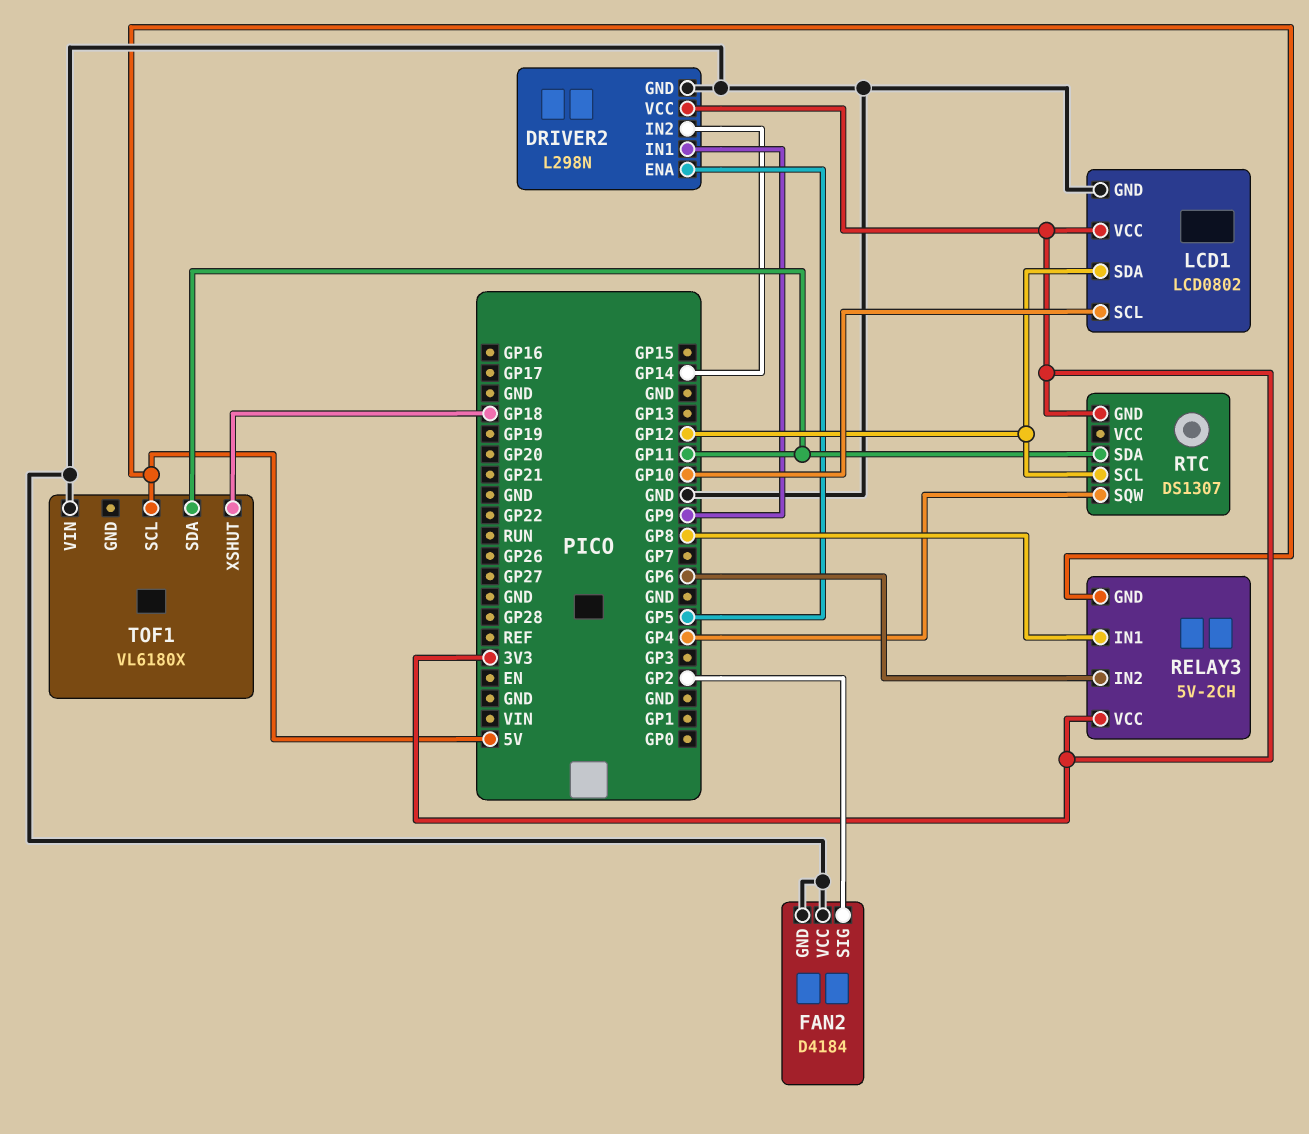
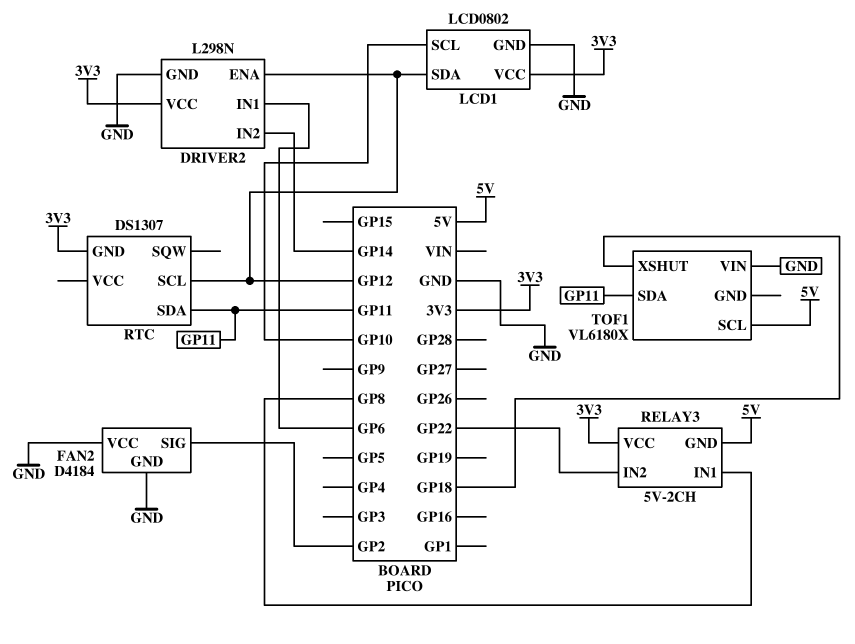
DRIVER2 pin ENA: GP5 -> GP12
DRIVER2 pin IN1: GP9 -> GP6
RELAY3 pin IN2: GP6 -> GP22
RTC pin SQW: GP4 -> none

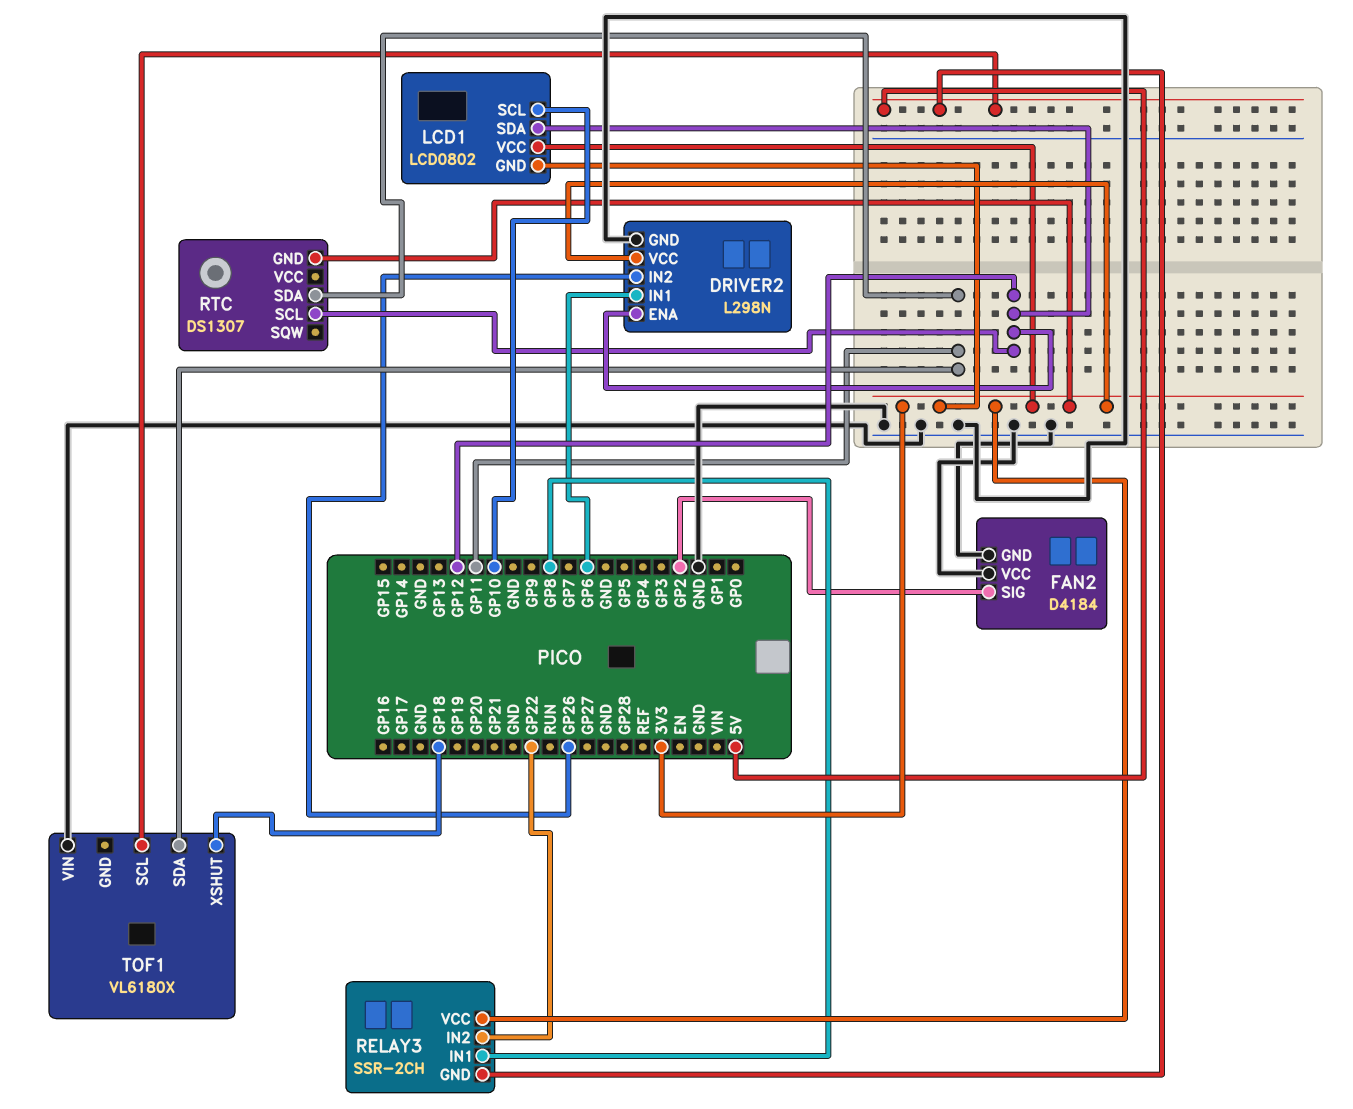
DRIVER2 pin IN2: GP14 -> GP26
LCD1 pin GND: GND -> 3V3
RELAY3: 5V-2CH -> SSR-2CH

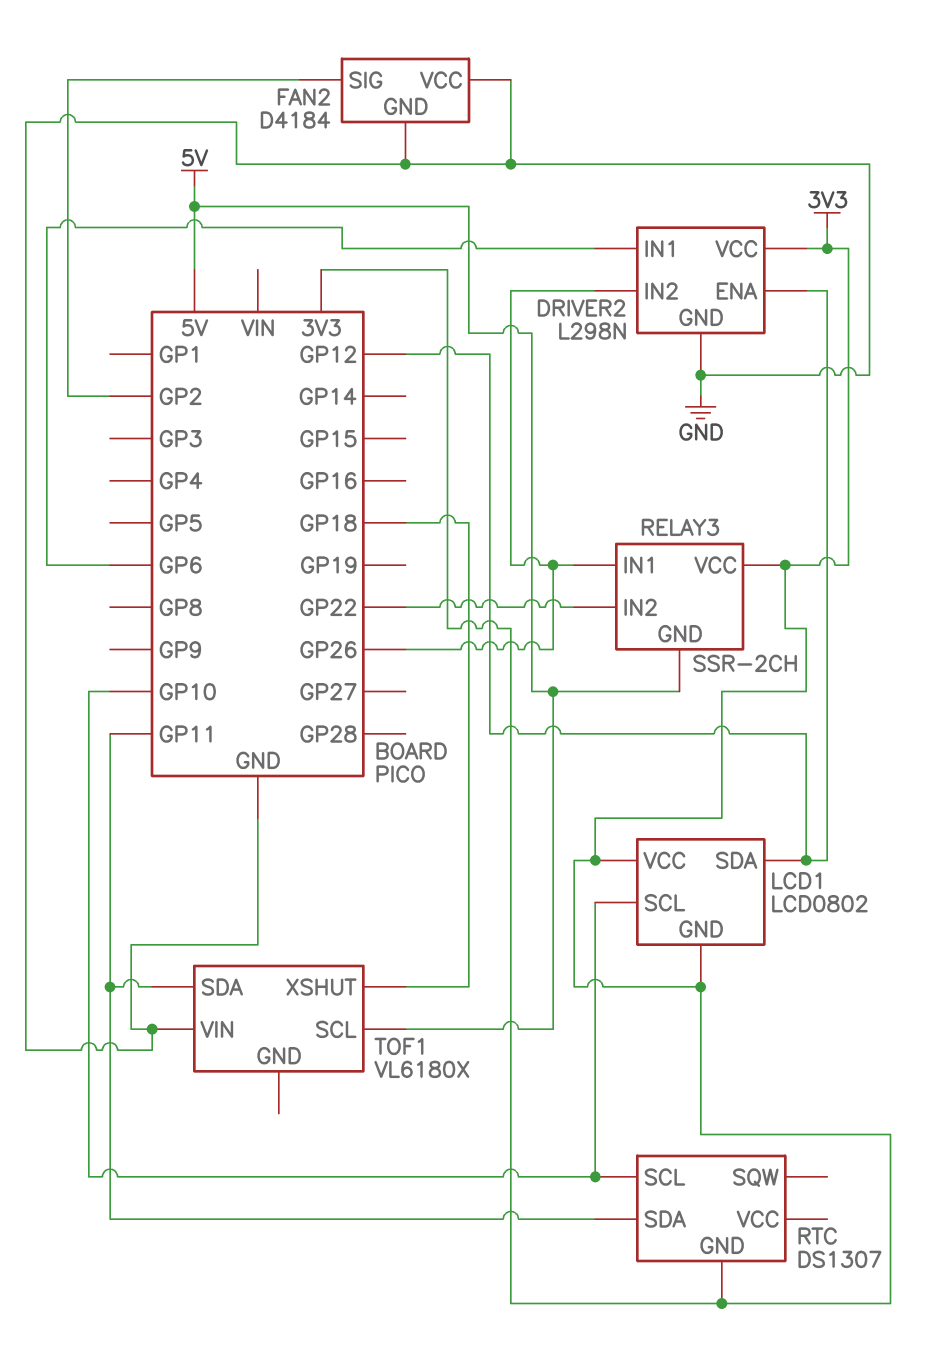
RELAY3 pin IN1: GP8 -> GP26
RTC pin SCL: GP12 -> GP10

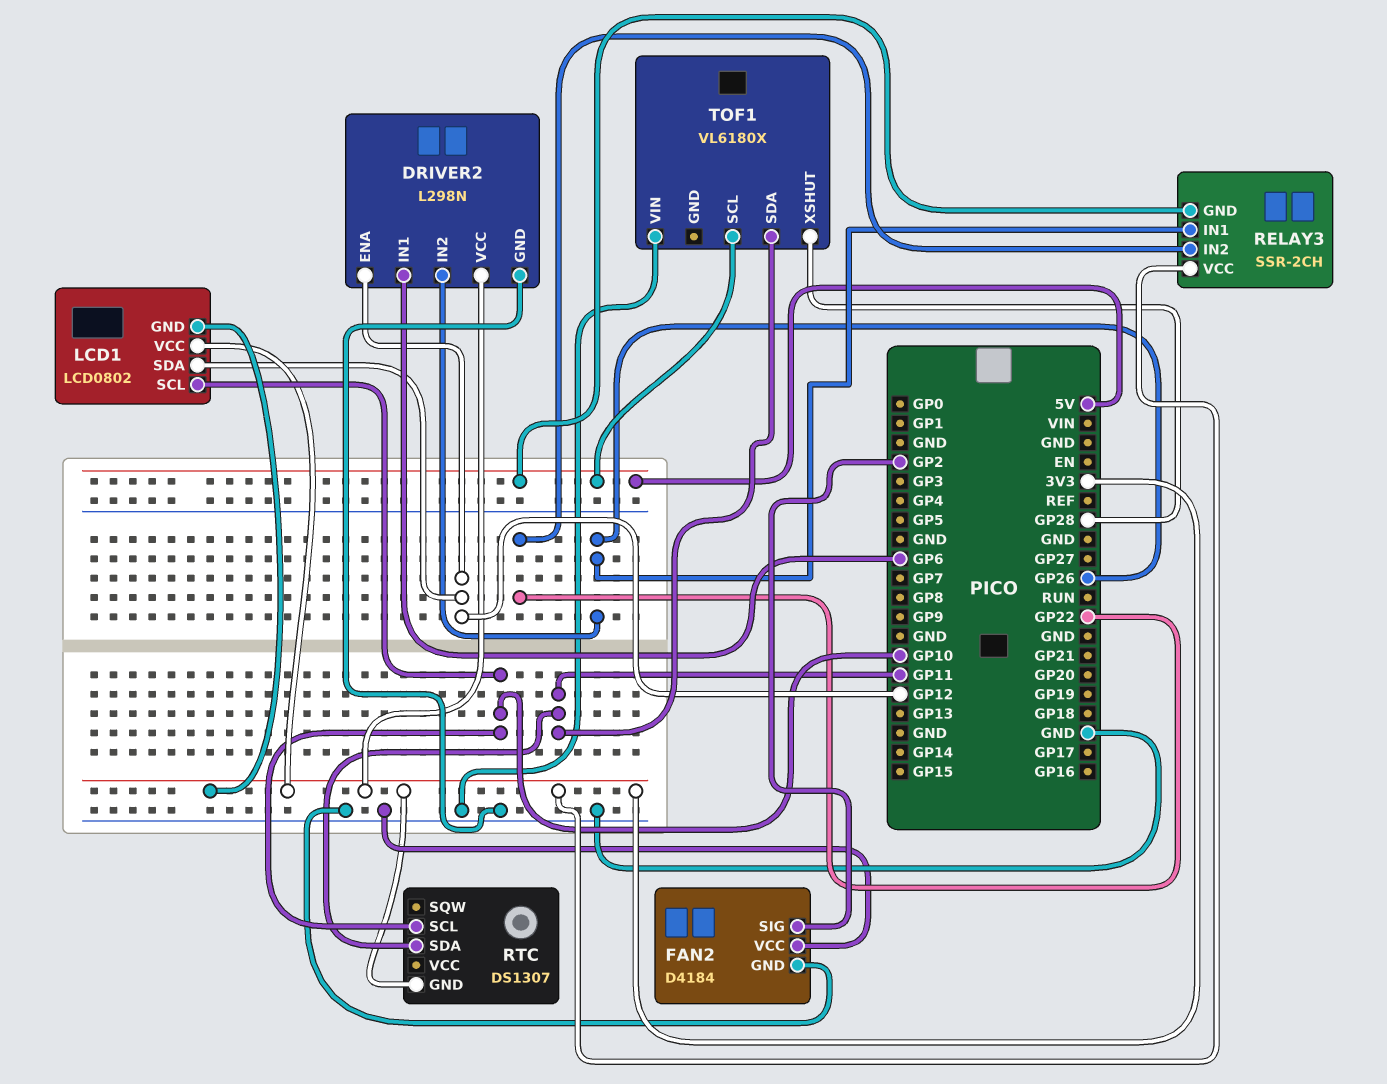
TOF1 pin XSHUT: GP18 -> GP28

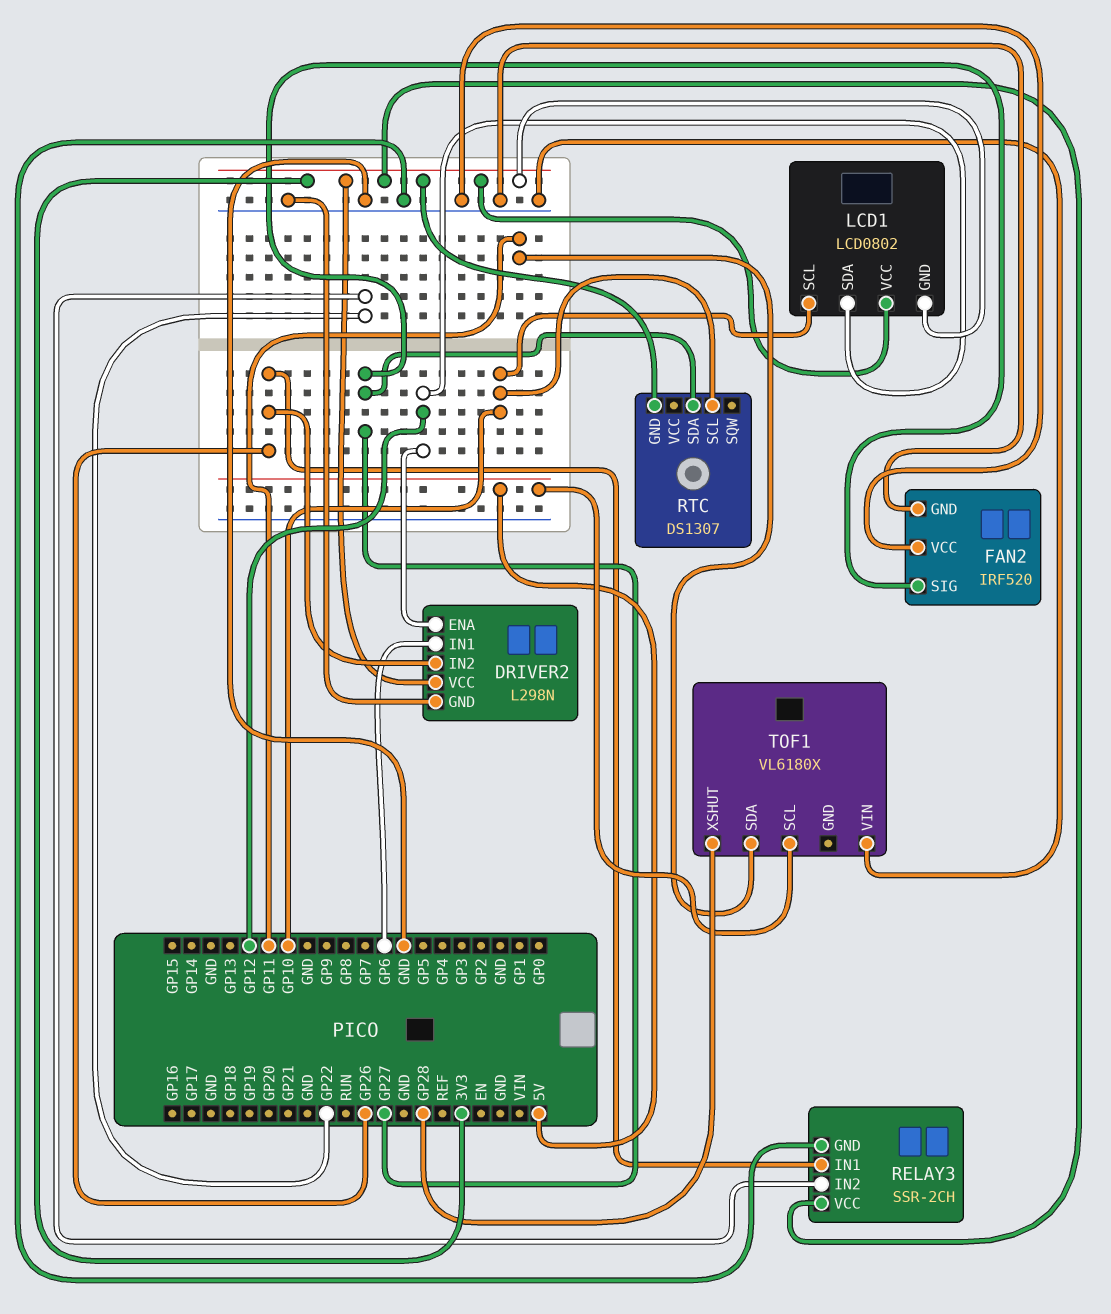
FAN2: D4184 -> IRF520
FAN2 pin SIG: GP2 -> GP27
RELAY3 pin GND: 5V -> GND
RTC pin SDA: GP11 -> GP27

